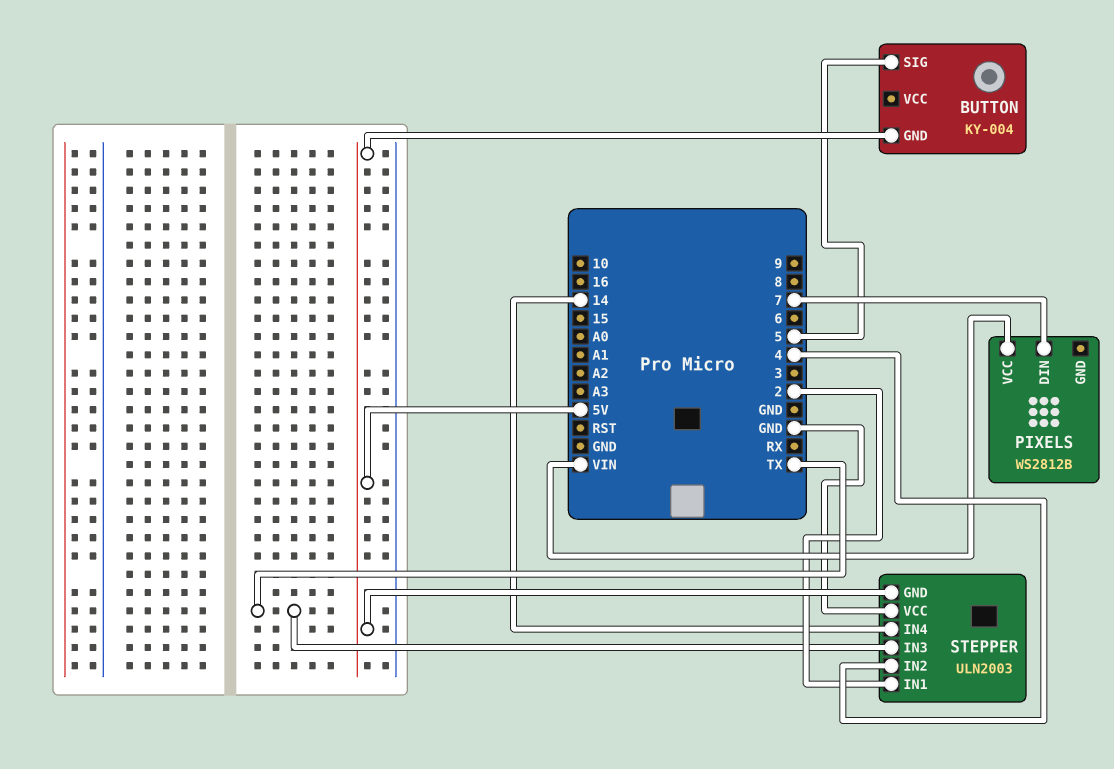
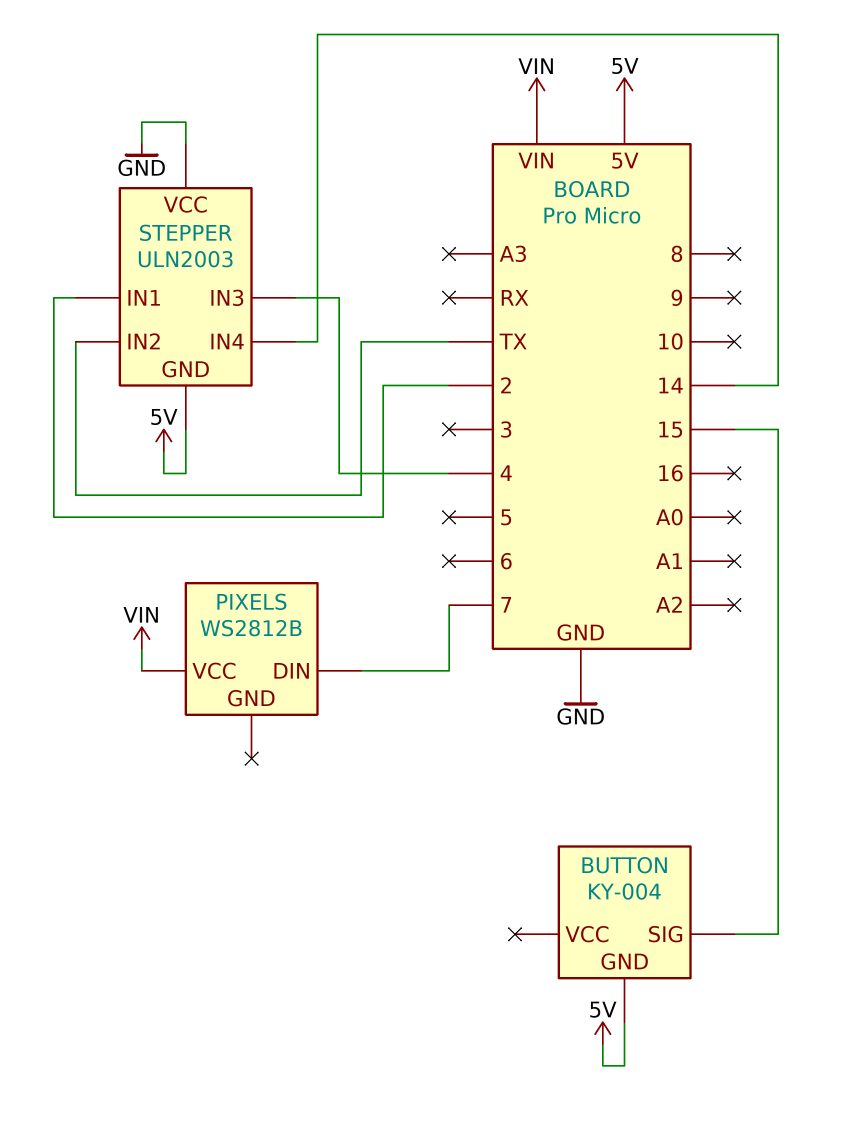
BUTTON pin SIG: 5 -> 15
STEPPER pin IN2: 4 -> TX
STEPPER pin IN3: TX -> 4

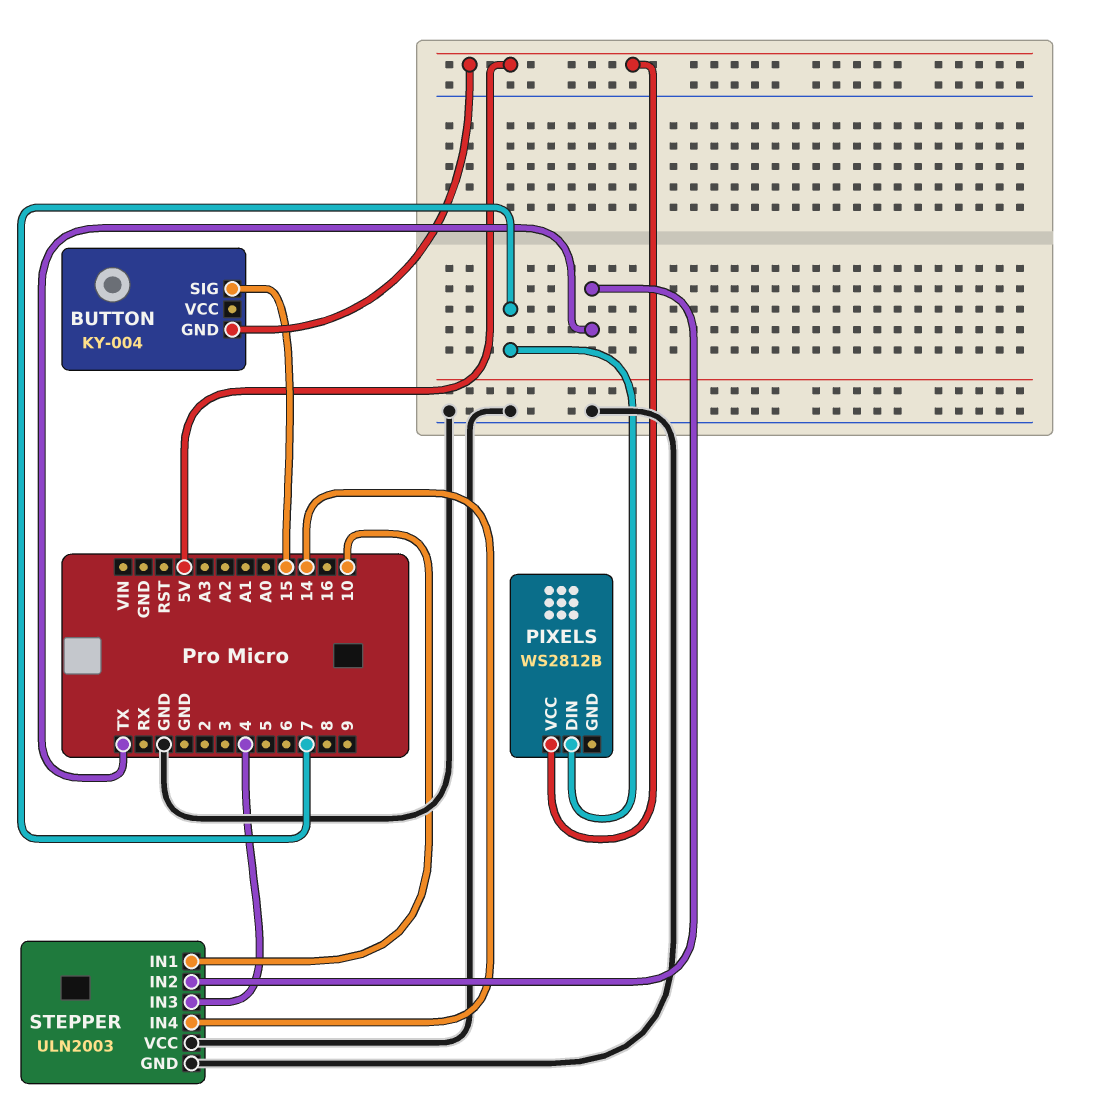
PIXELS pin VCC: VIN -> 5V
STEPPER pin GND: 5V -> GND
STEPPER pin IN1: 2 -> 10

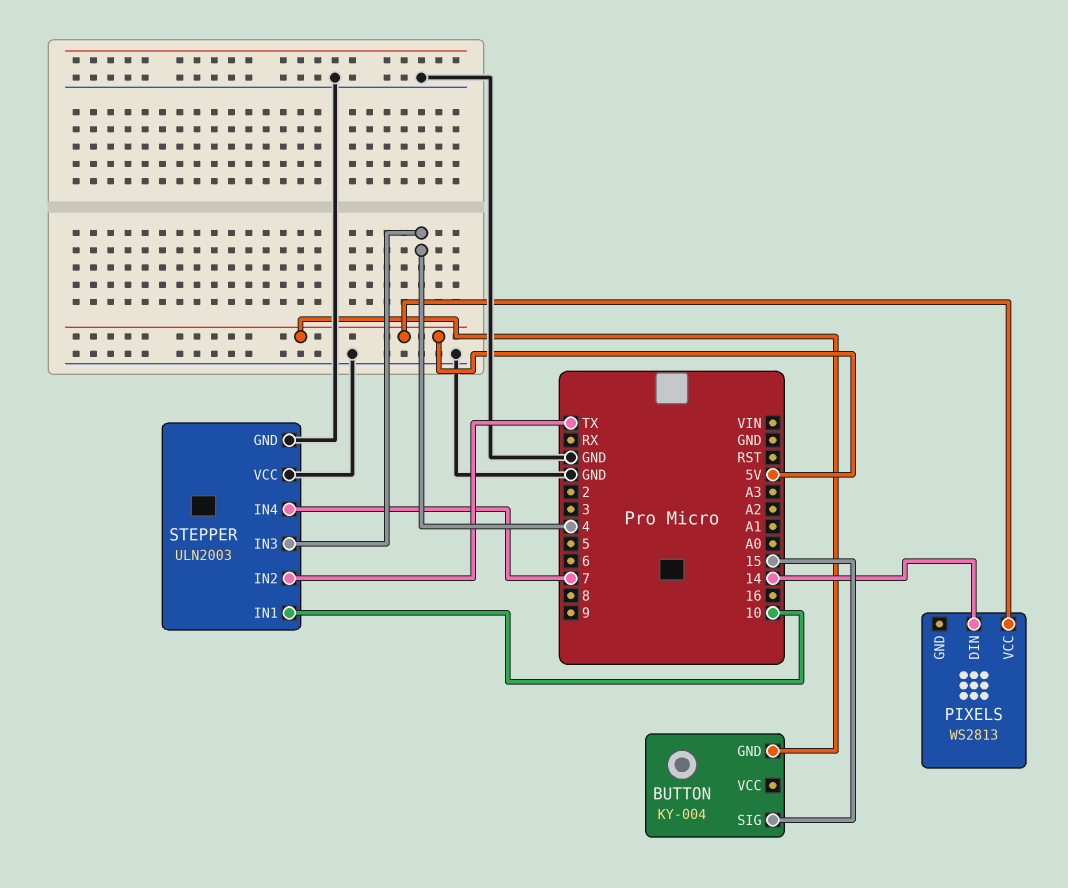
PIXELS: WS2812B -> WS2813
PIXELS pin DIN: 7 -> 14
STEPPER pin IN4: 14 -> 7

